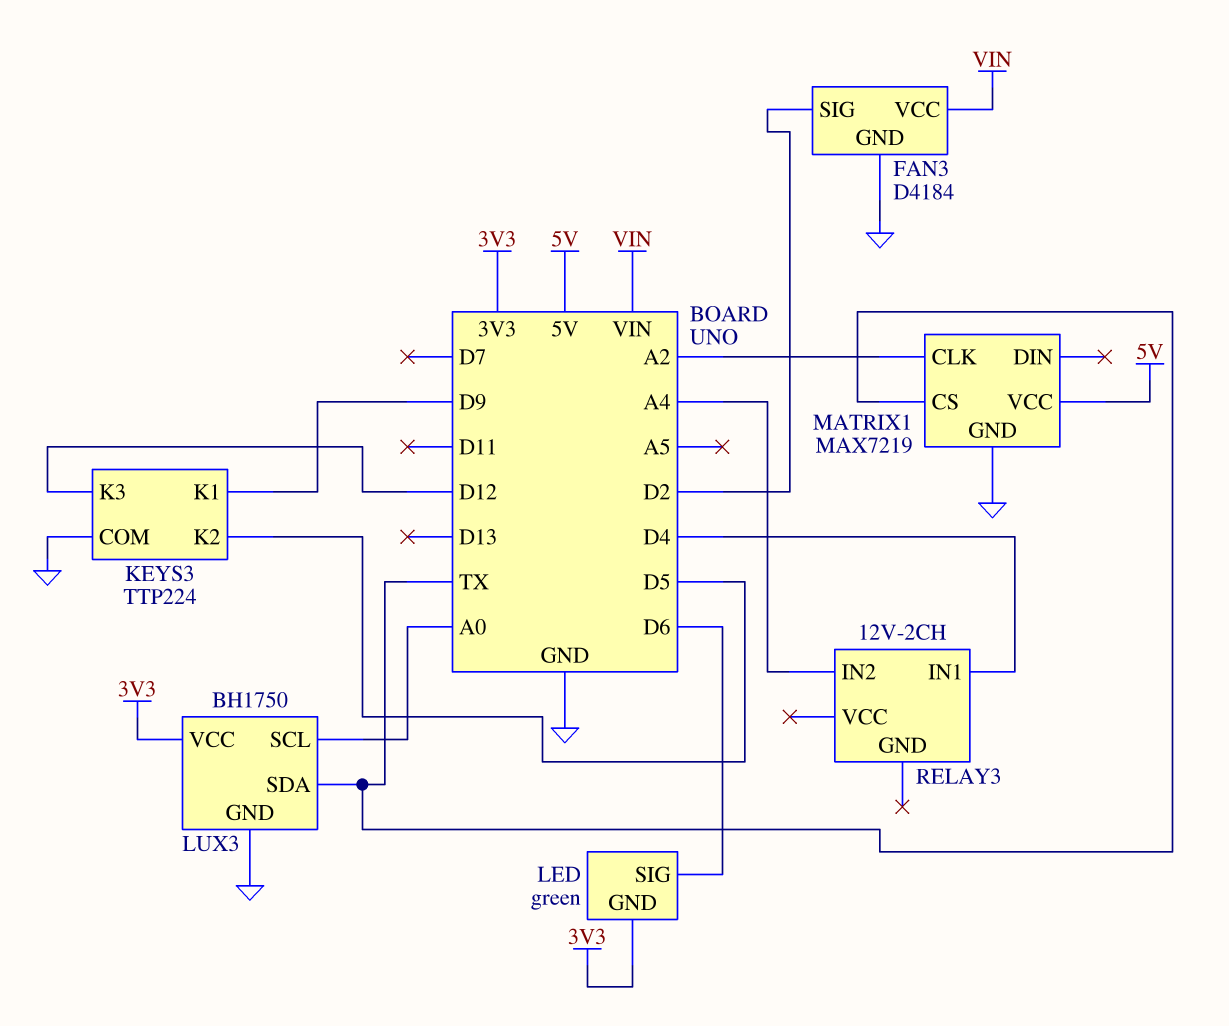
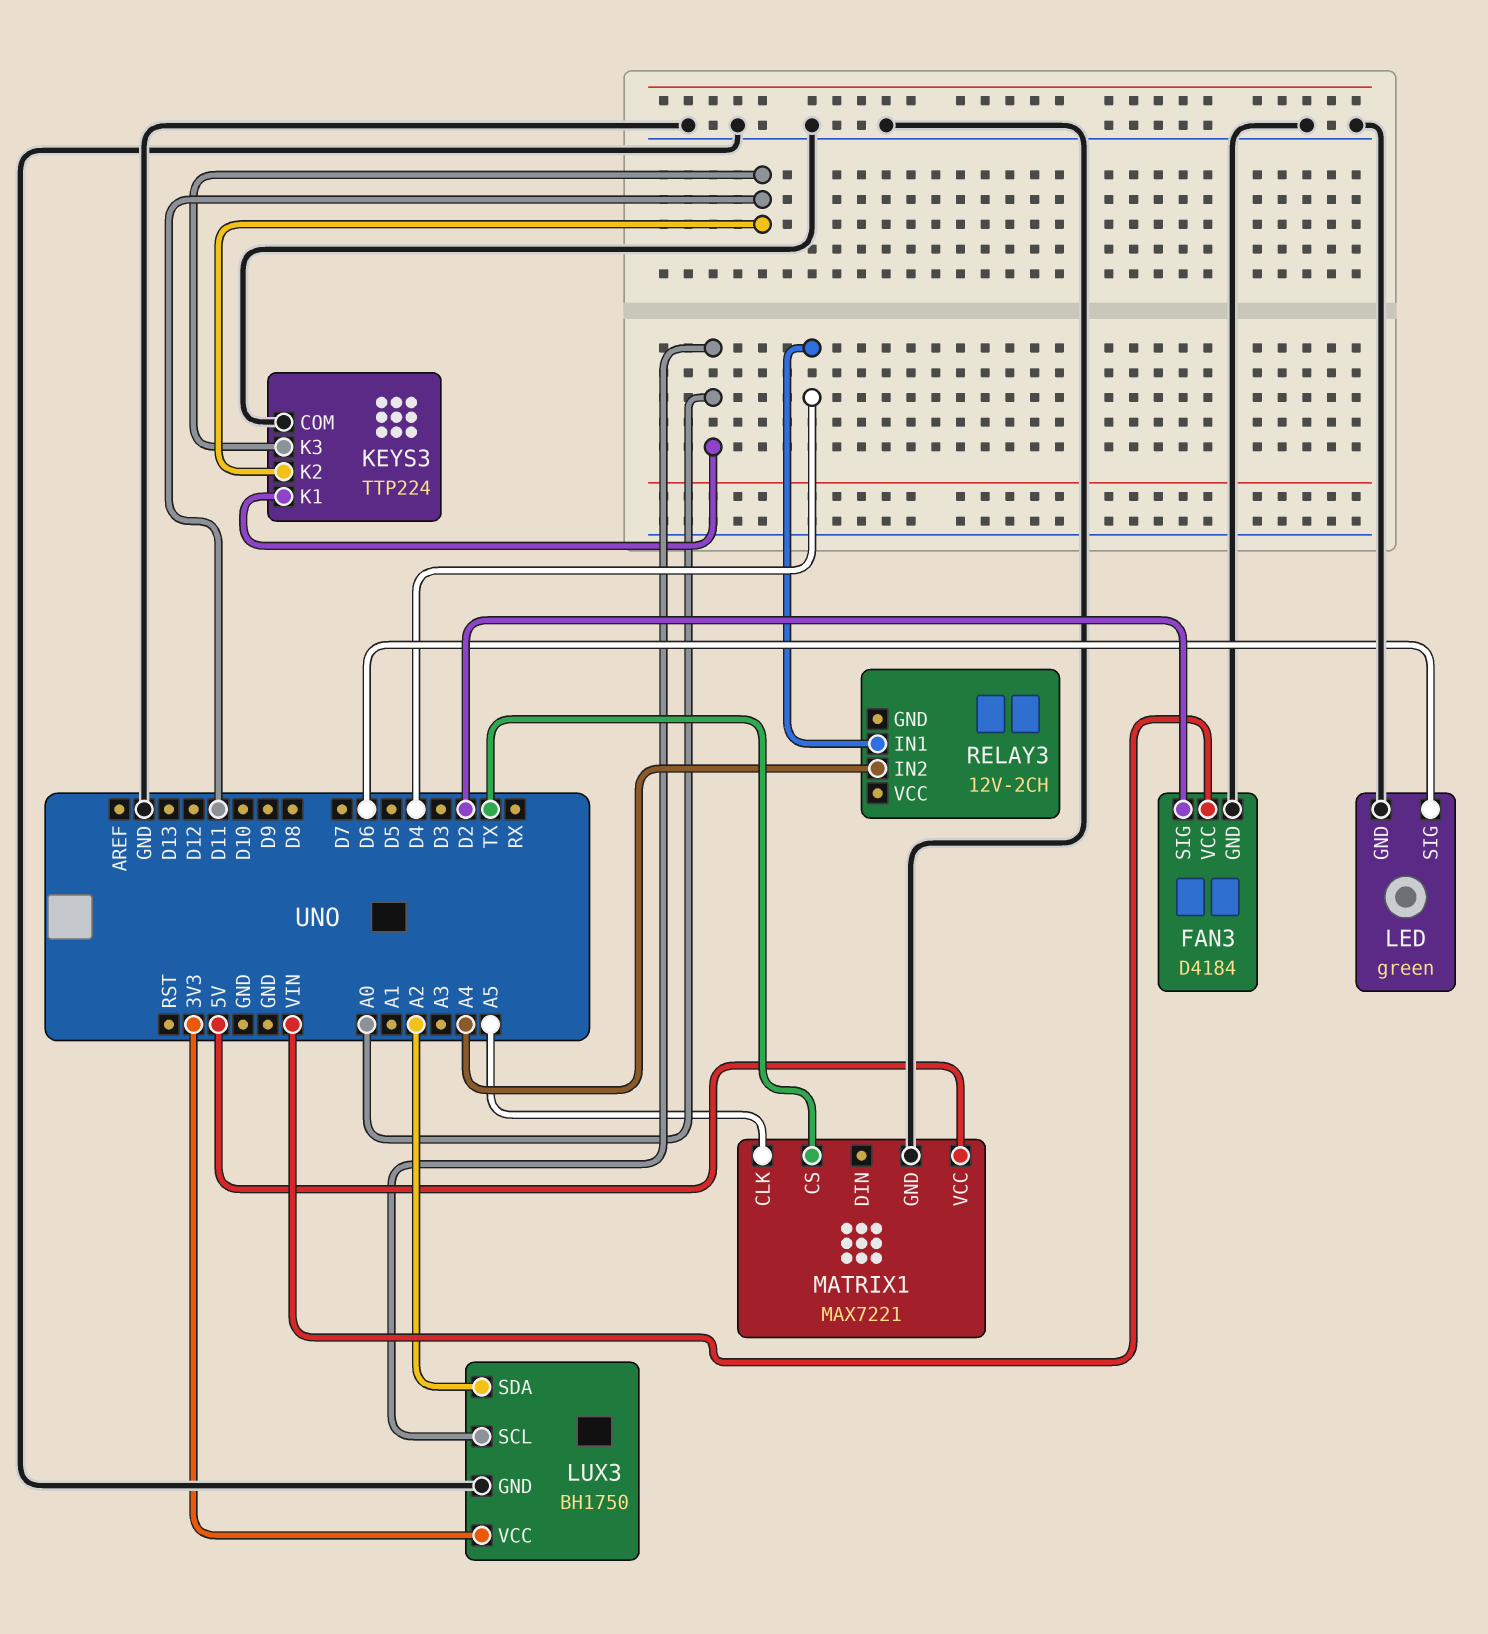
KEYS3 pin K1: D9 -> A0
KEYS3 pin K2: D5 -> D11
KEYS3 pin K3: D12 -> D11
LED pin GND: 3V3 -> GND
LUX3 pin SDA: TX -> A2
MATRIX1: MAX7219 -> MAX7221
MATRIX1 pin CLK: A2 -> A5

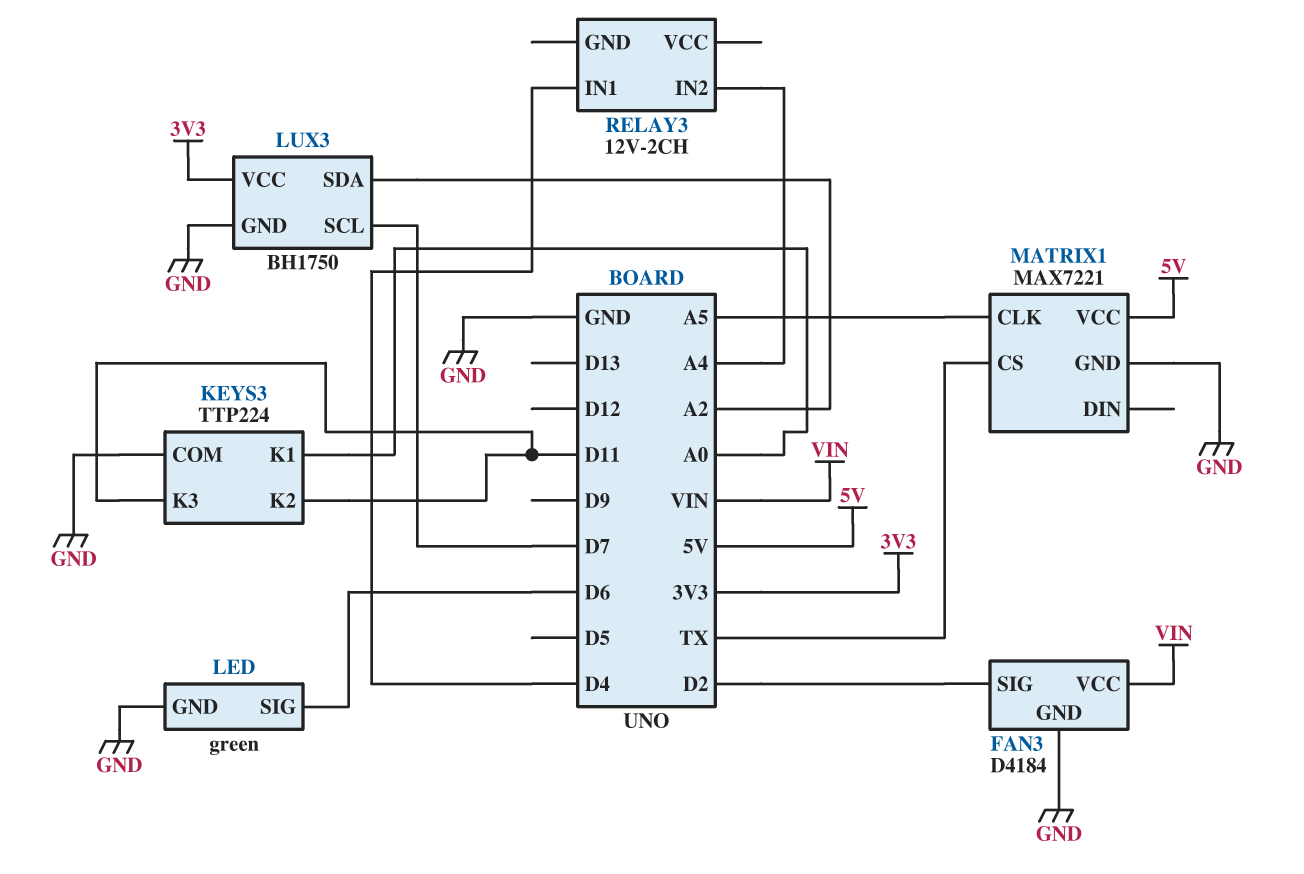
LUX3 pin SCL: A0 -> D7

